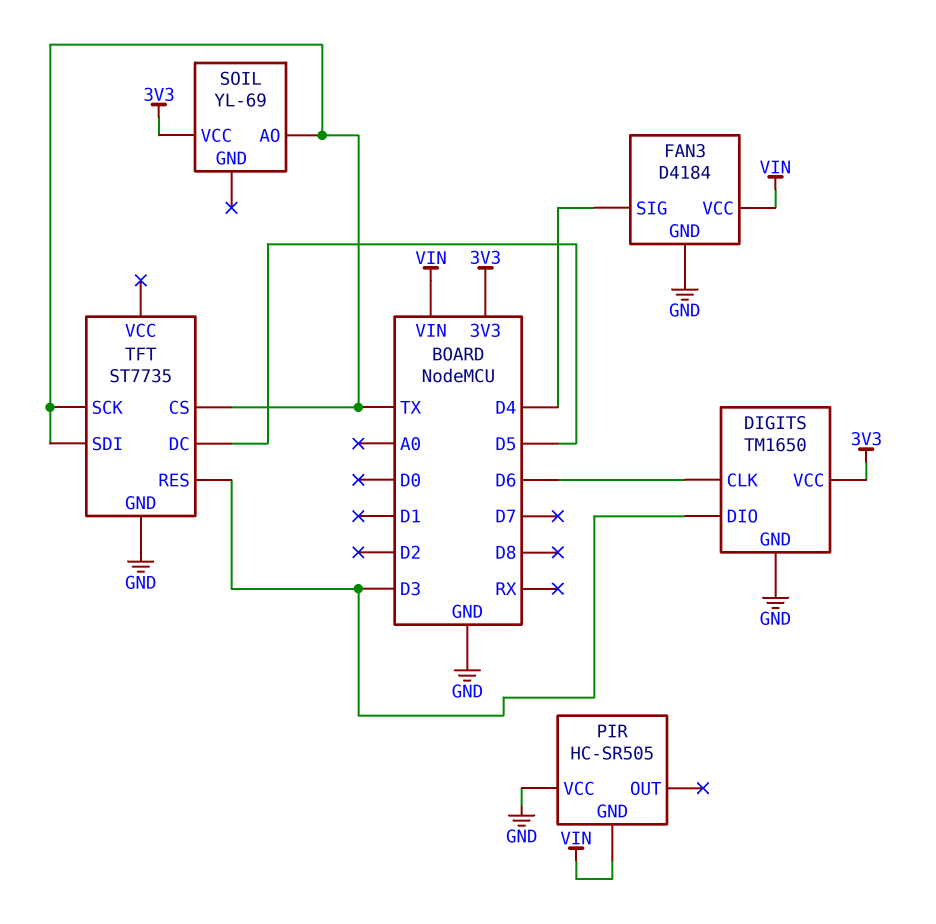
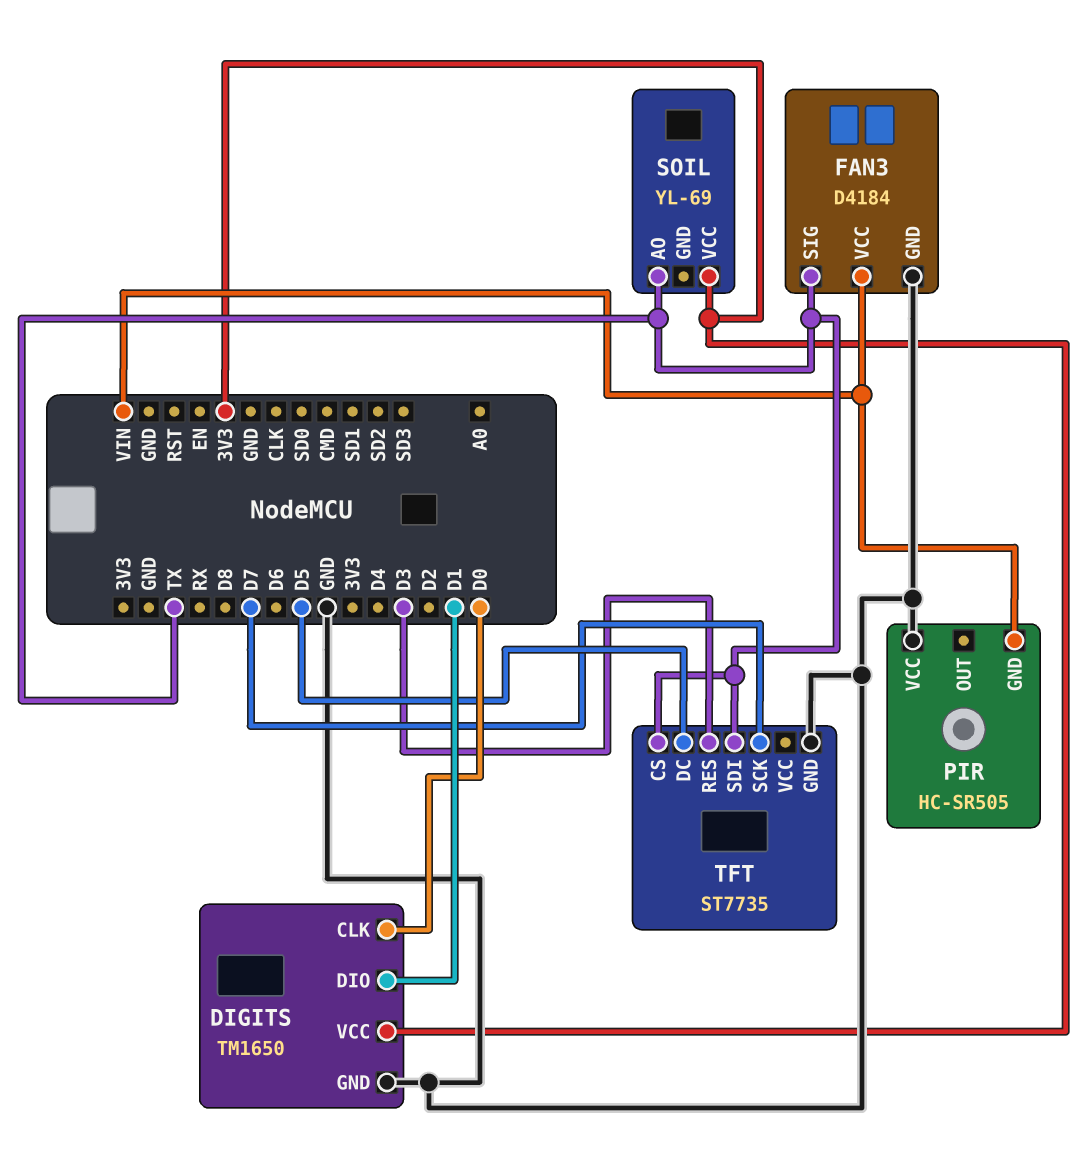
DIGITS pin CLK: D6 -> D0
DIGITS pin DIO: D3 -> D1
FAN3 pin SIG: D4 -> TX
TFT pin SCK: TX -> D7

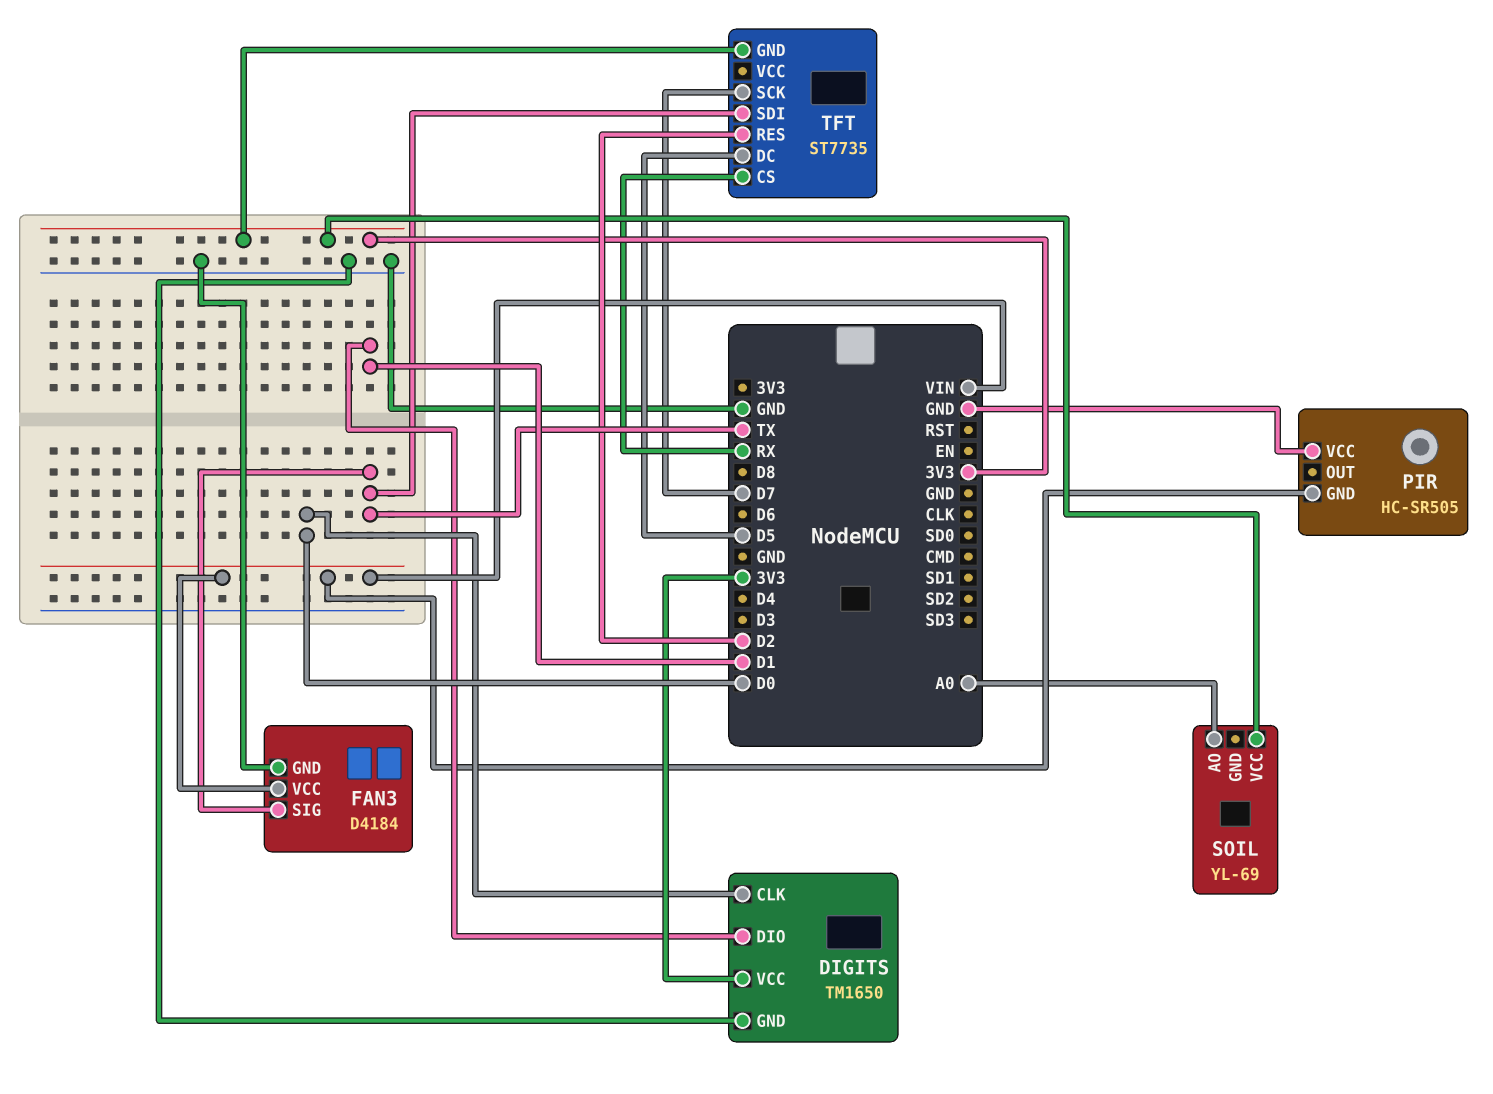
SOIL pin AO: TX -> A0
TFT pin CS: TX -> RX
TFT pin GND: GND -> 3V3
TFT pin RES: D3 -> D2

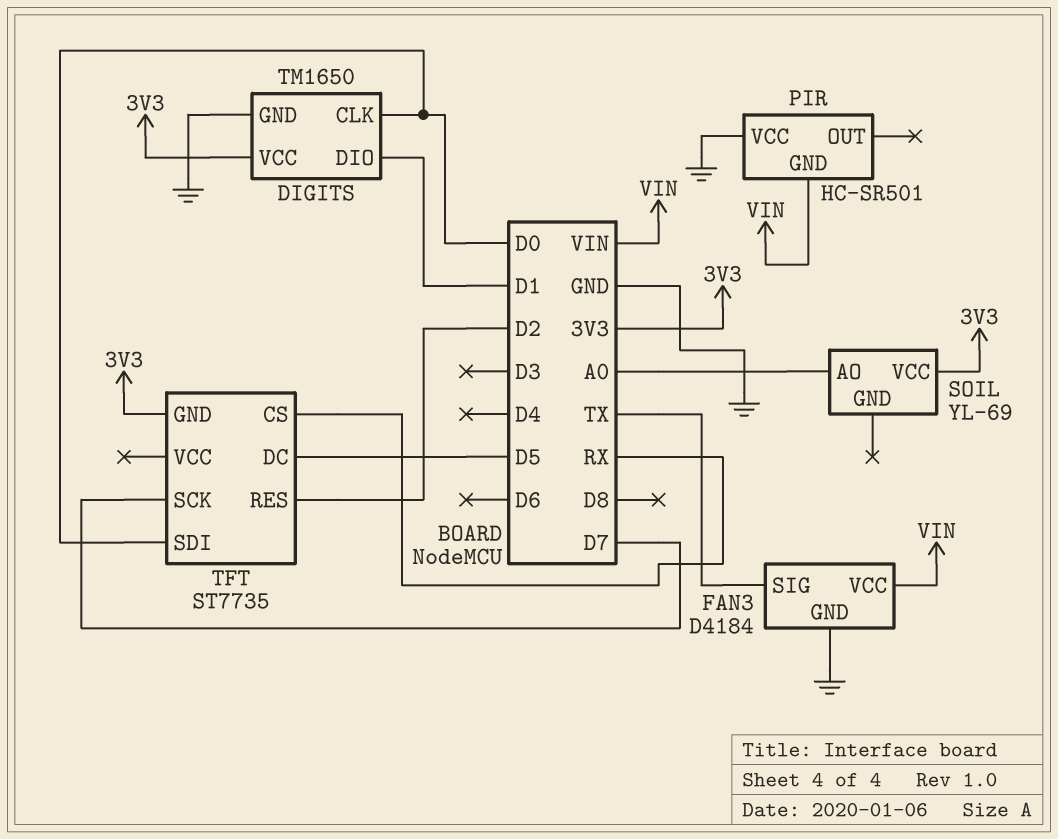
PIR: HC-SR505 -> HC-SR501
TFT pin SDI: TX -> D0

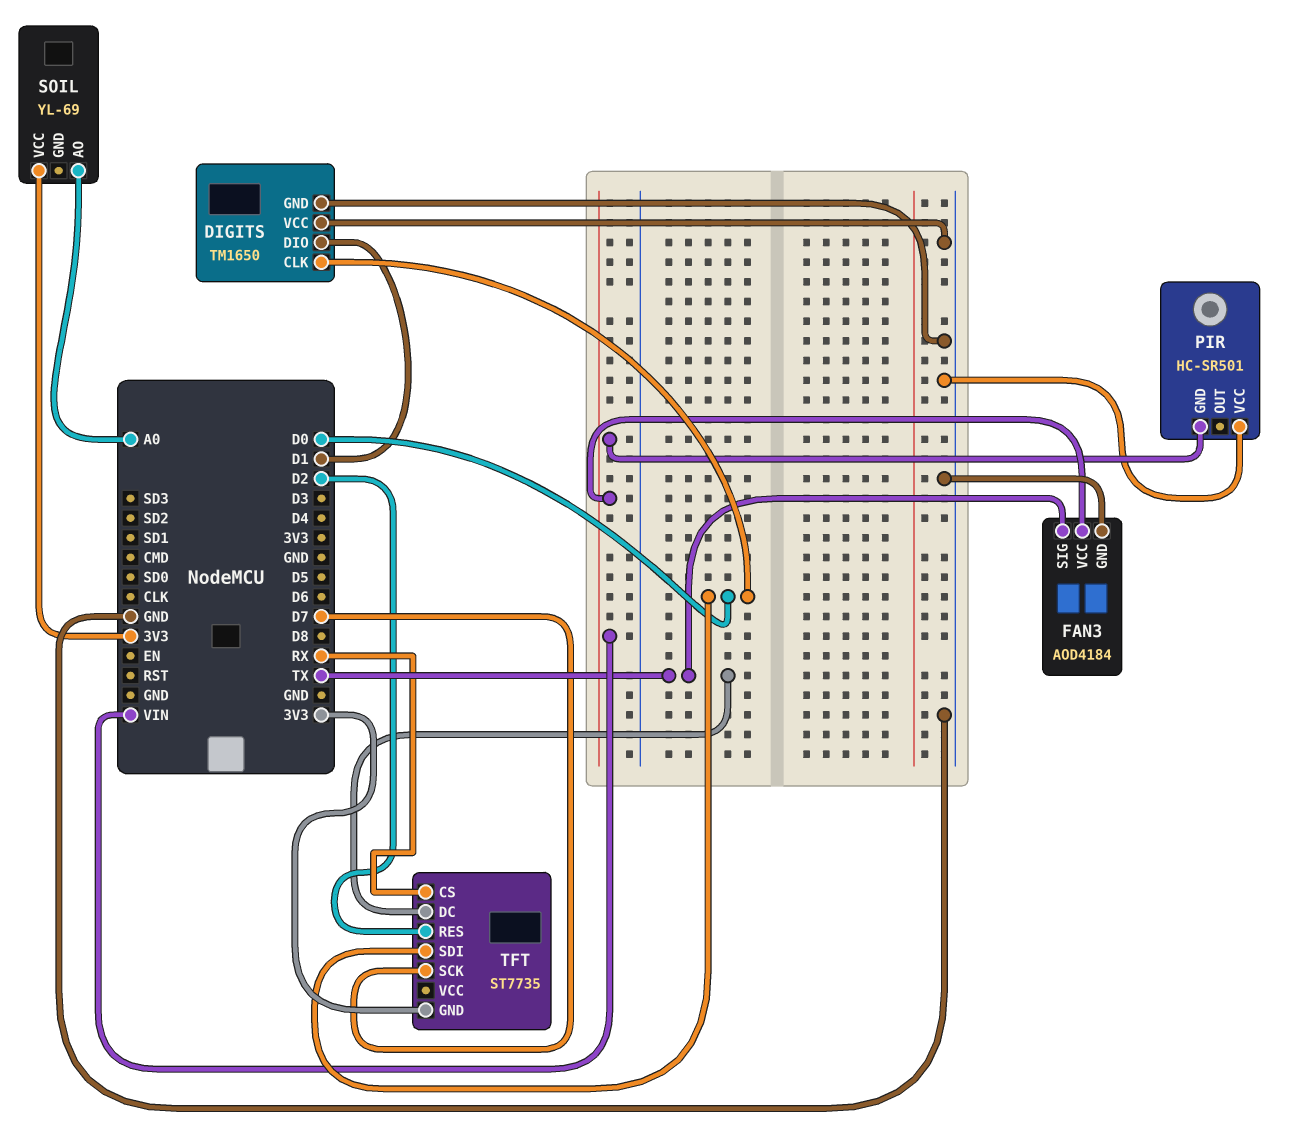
DIGITS pin VCC: 3V3 -> GND
FAN3: D4184 -> AOD4184
TFT pin DC: D5 -> TX

